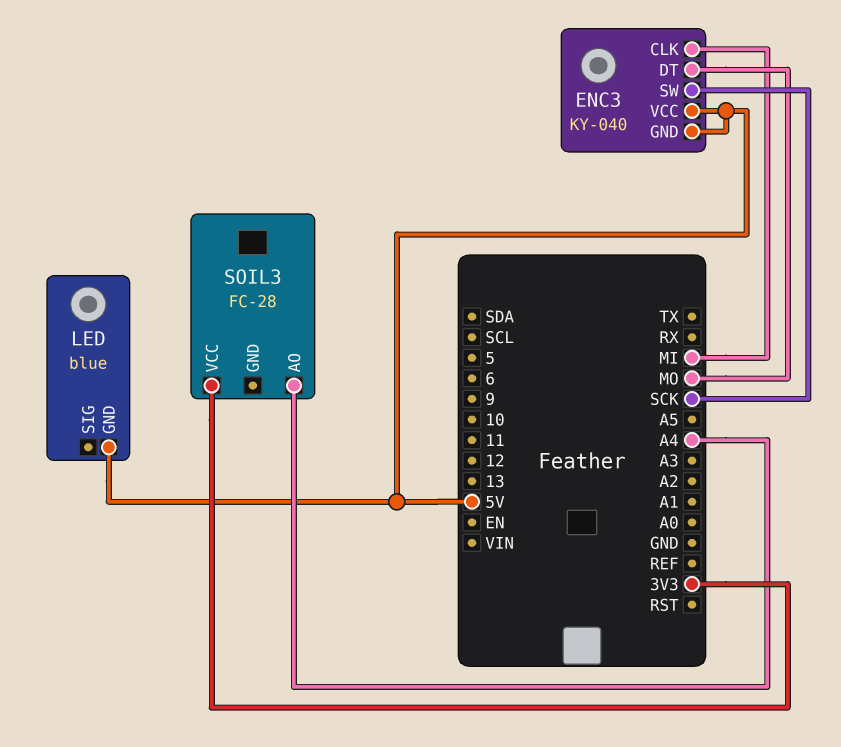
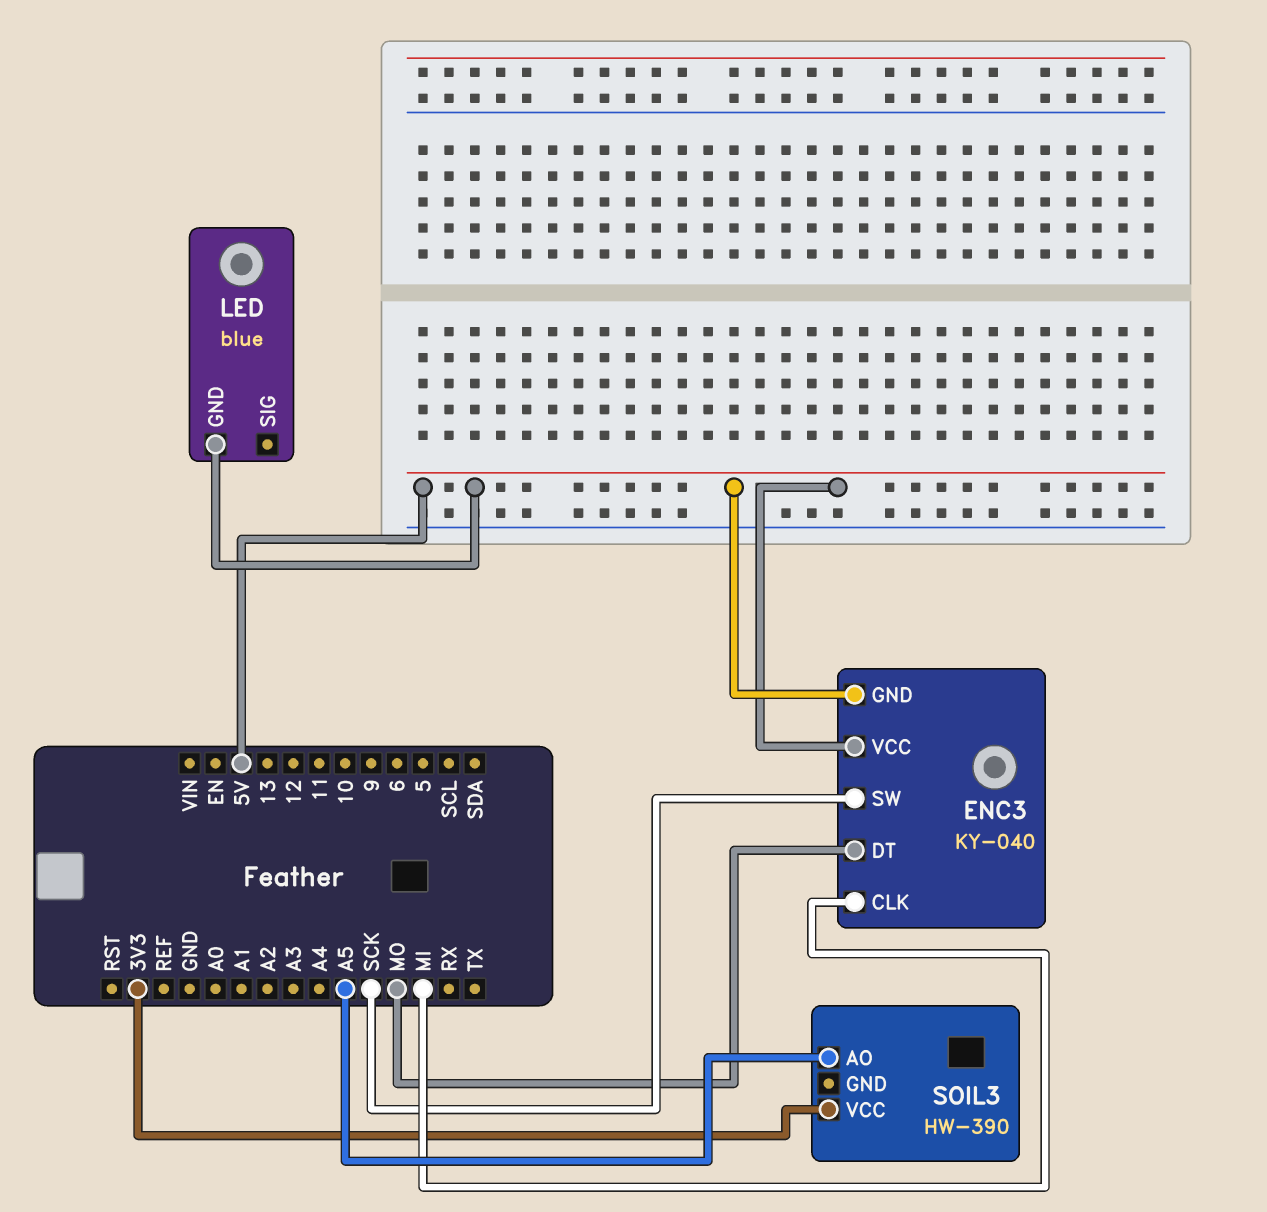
SOIL3: FC-28 -> HW-390
SOIL3 pin AO: A4 -> A5

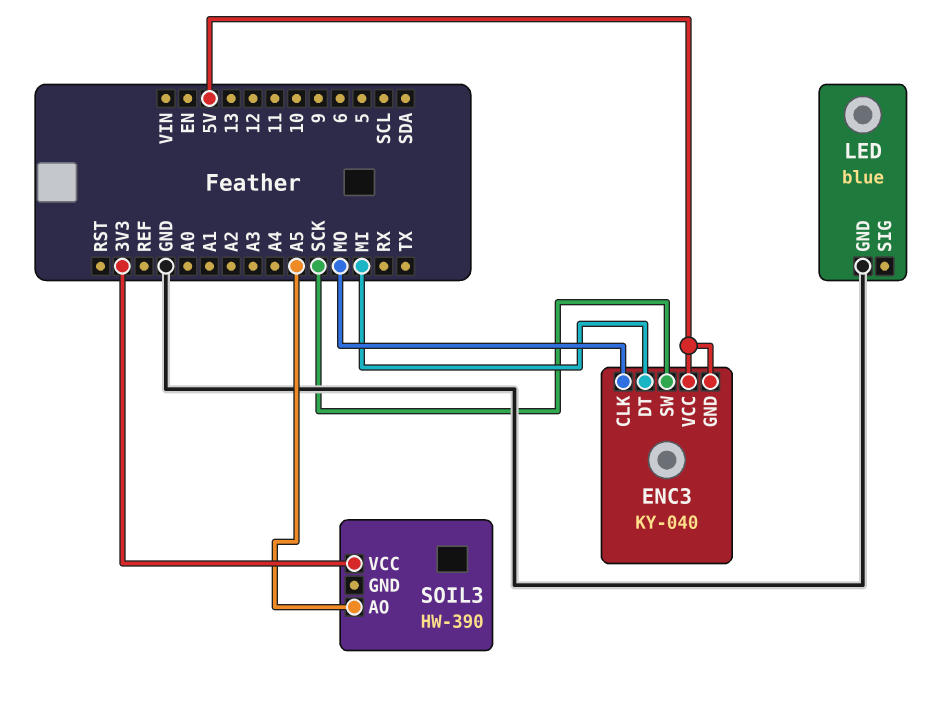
ENC3 pin CLK: MI -> MO
ENC3 pin DT: MO -> MI
LED pin GND: 5V -> GND

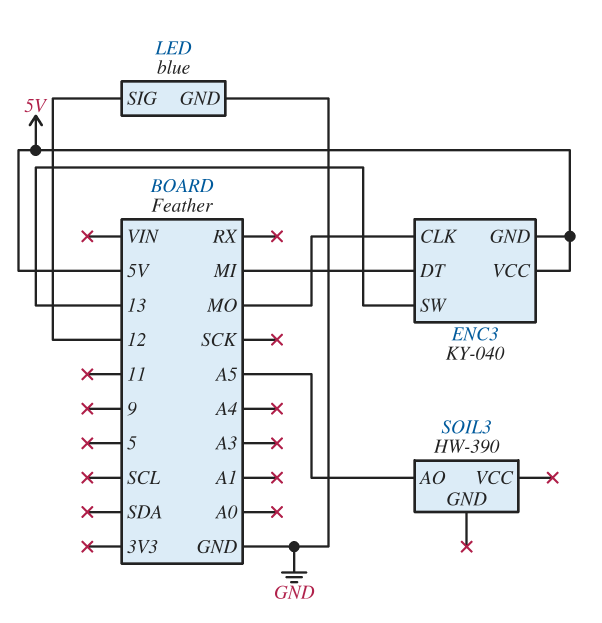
ENC3 pin SW: SCK -> 13
LED pin SIG: none -> 12
SOIL3 pin VCC: 3V3 -> none

